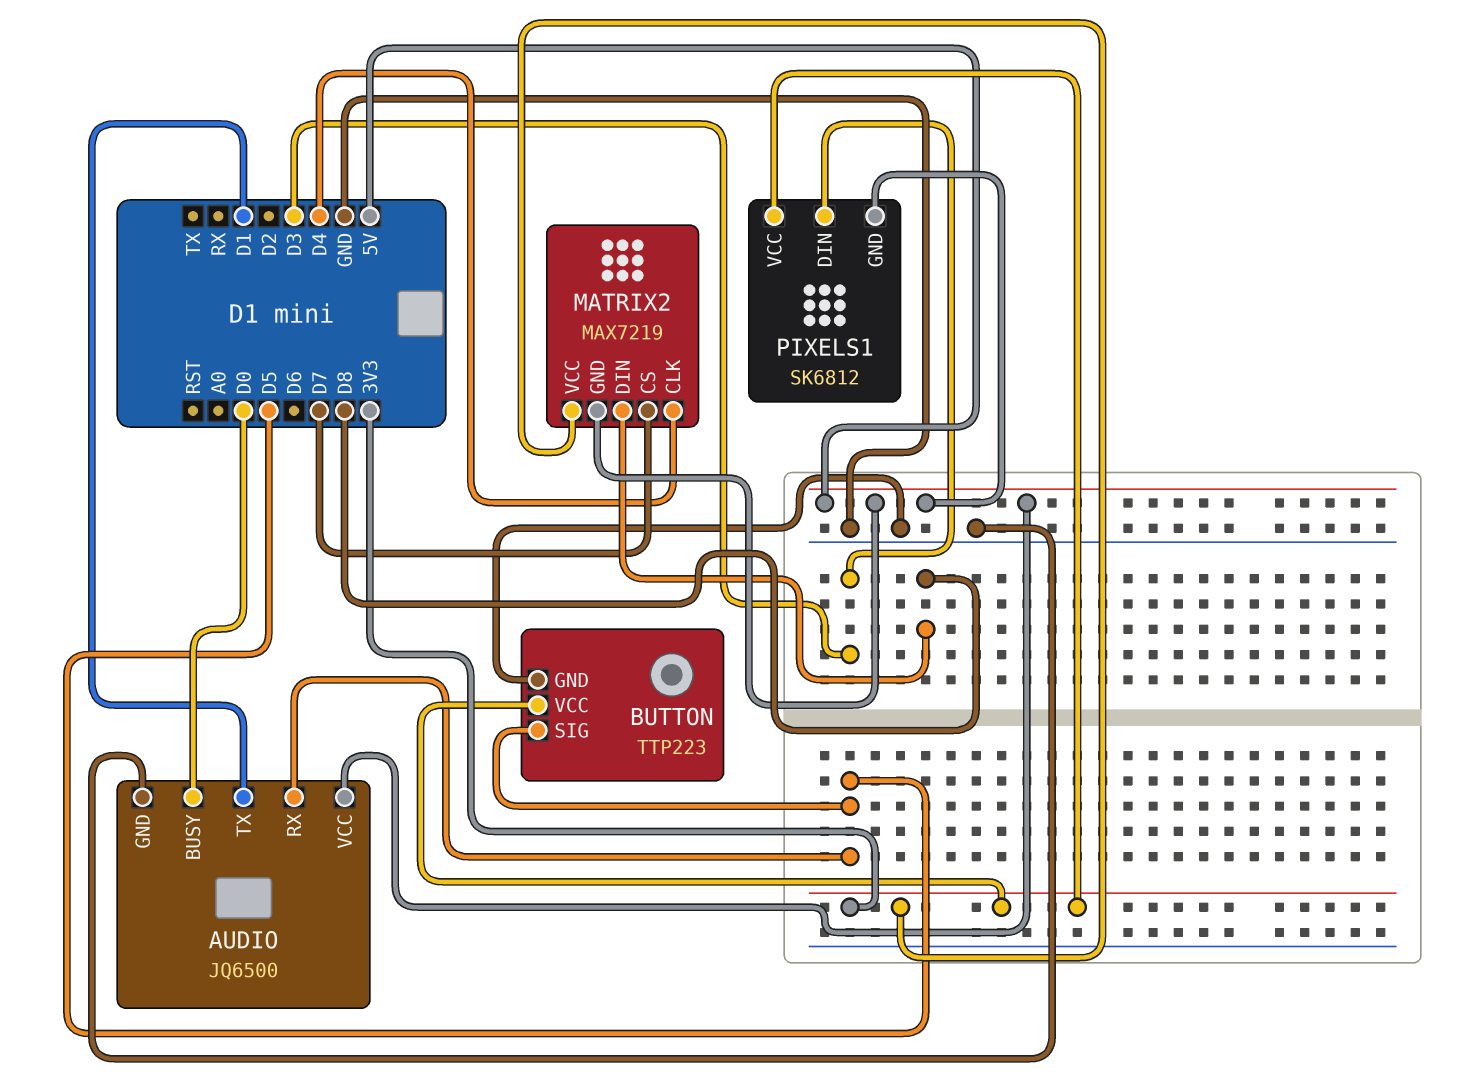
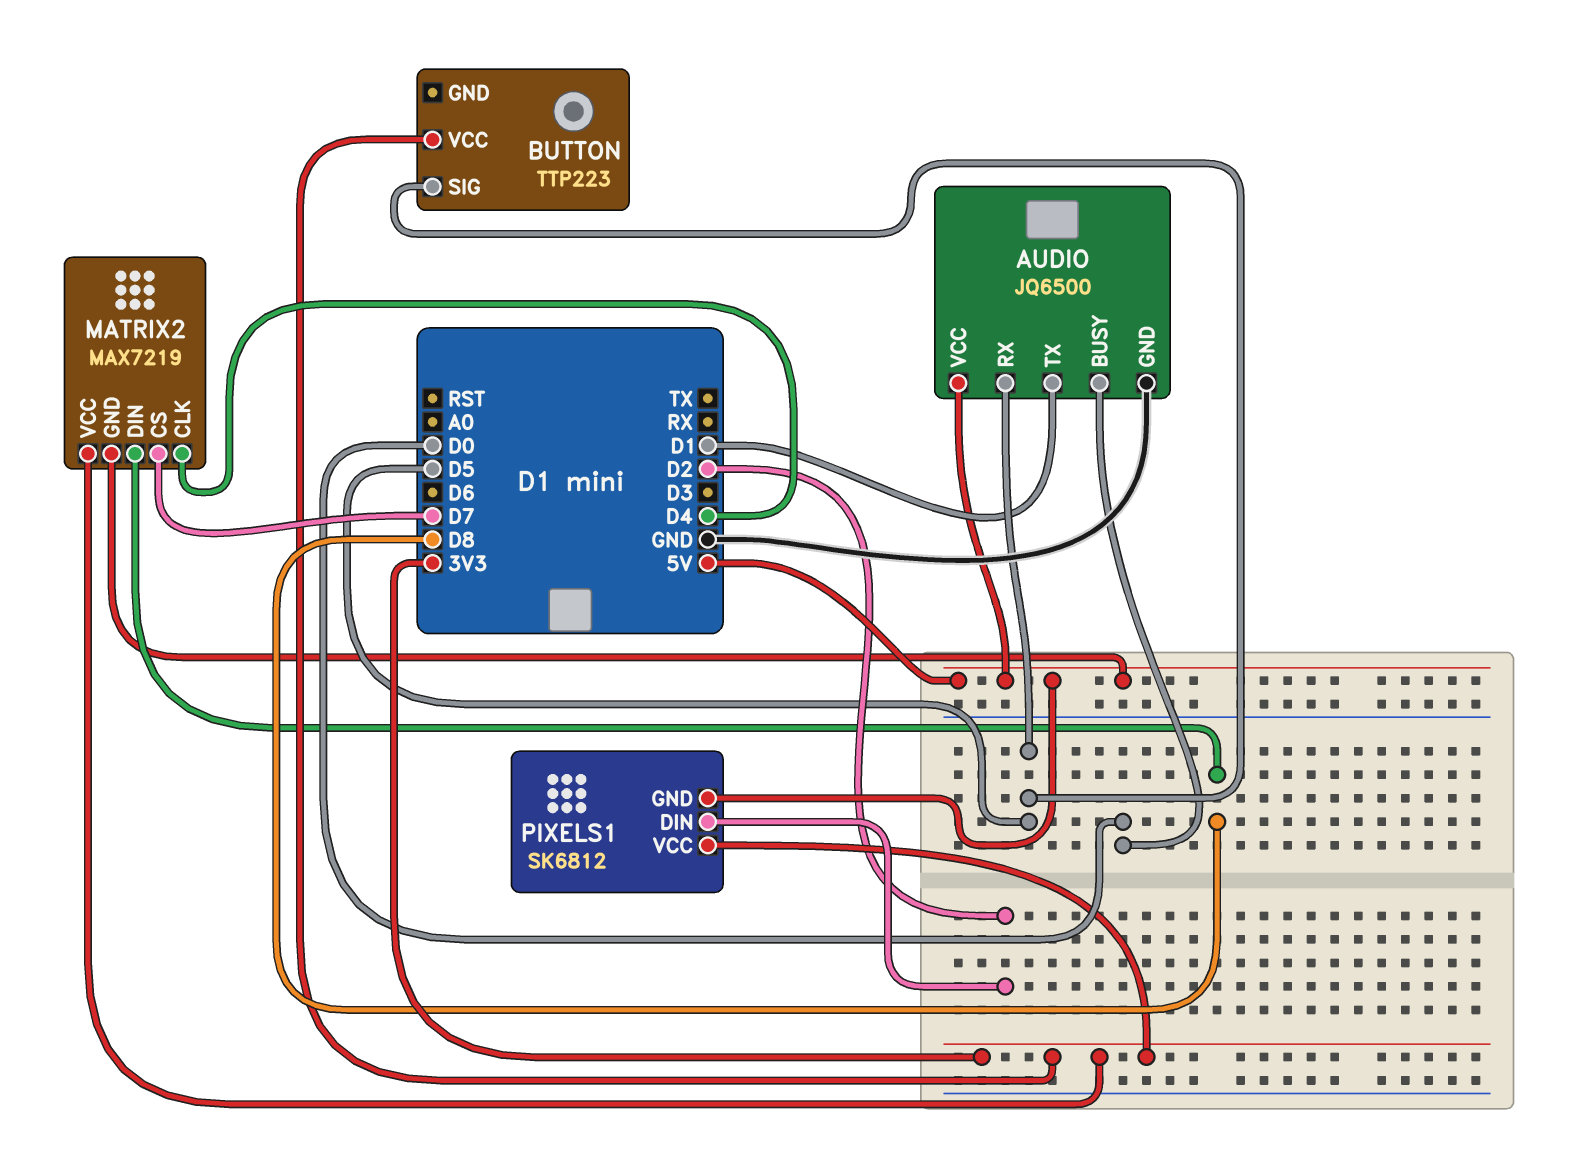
BUTTON pin GND: GND -> none
PIXELS1 pin DIN: D3 -> D2

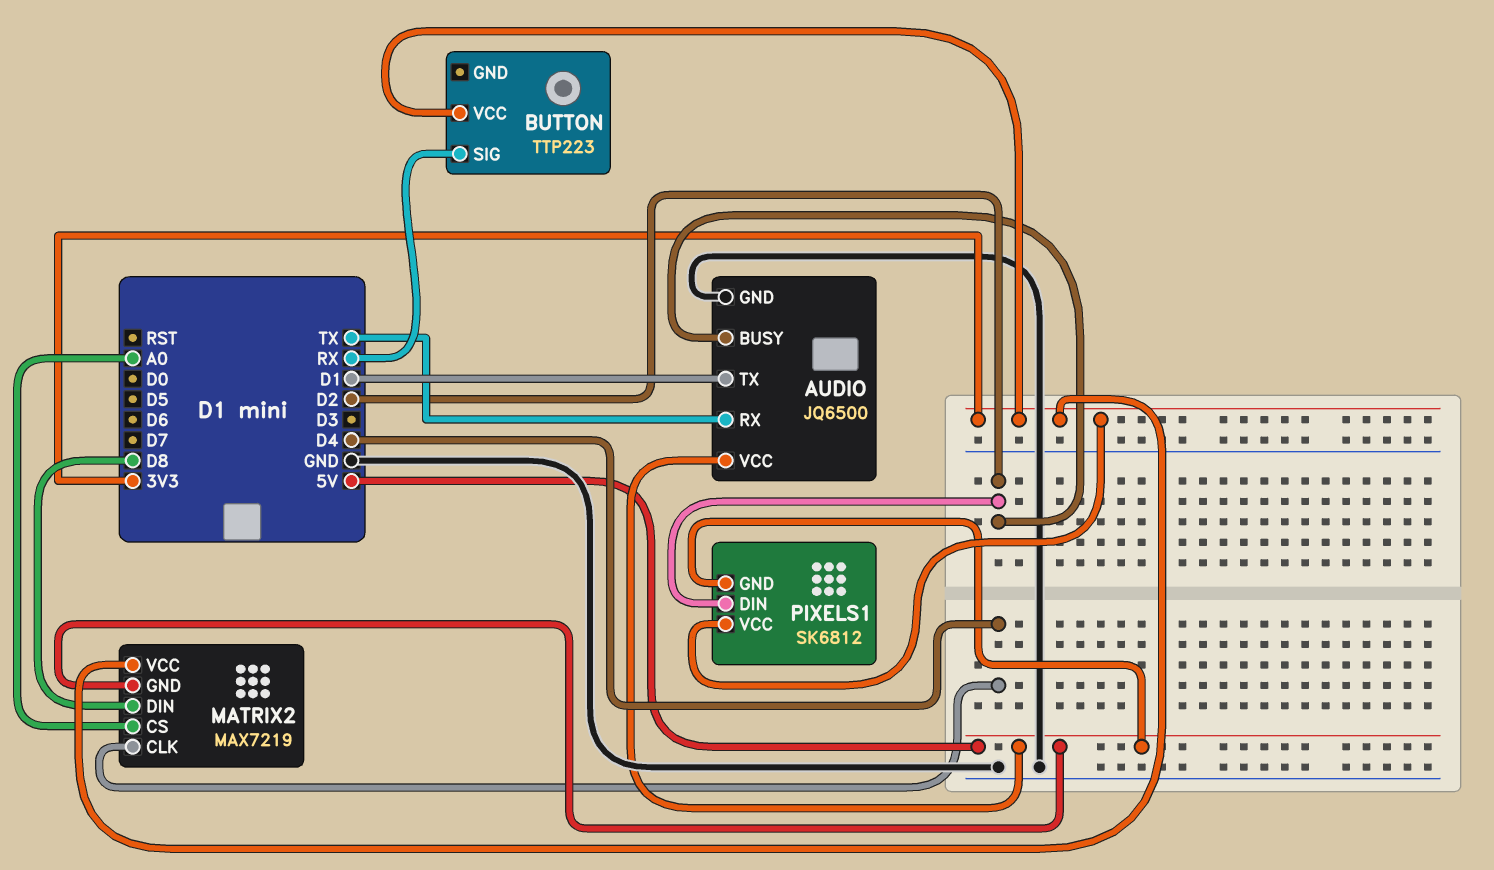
AUDIO pin BUSY: D0 -> D2
AUDIO pin RX: D5 -> TX
BUTTON pin SIG: D5 -> RX
MATRIX2 pin CS: D7 -> A0

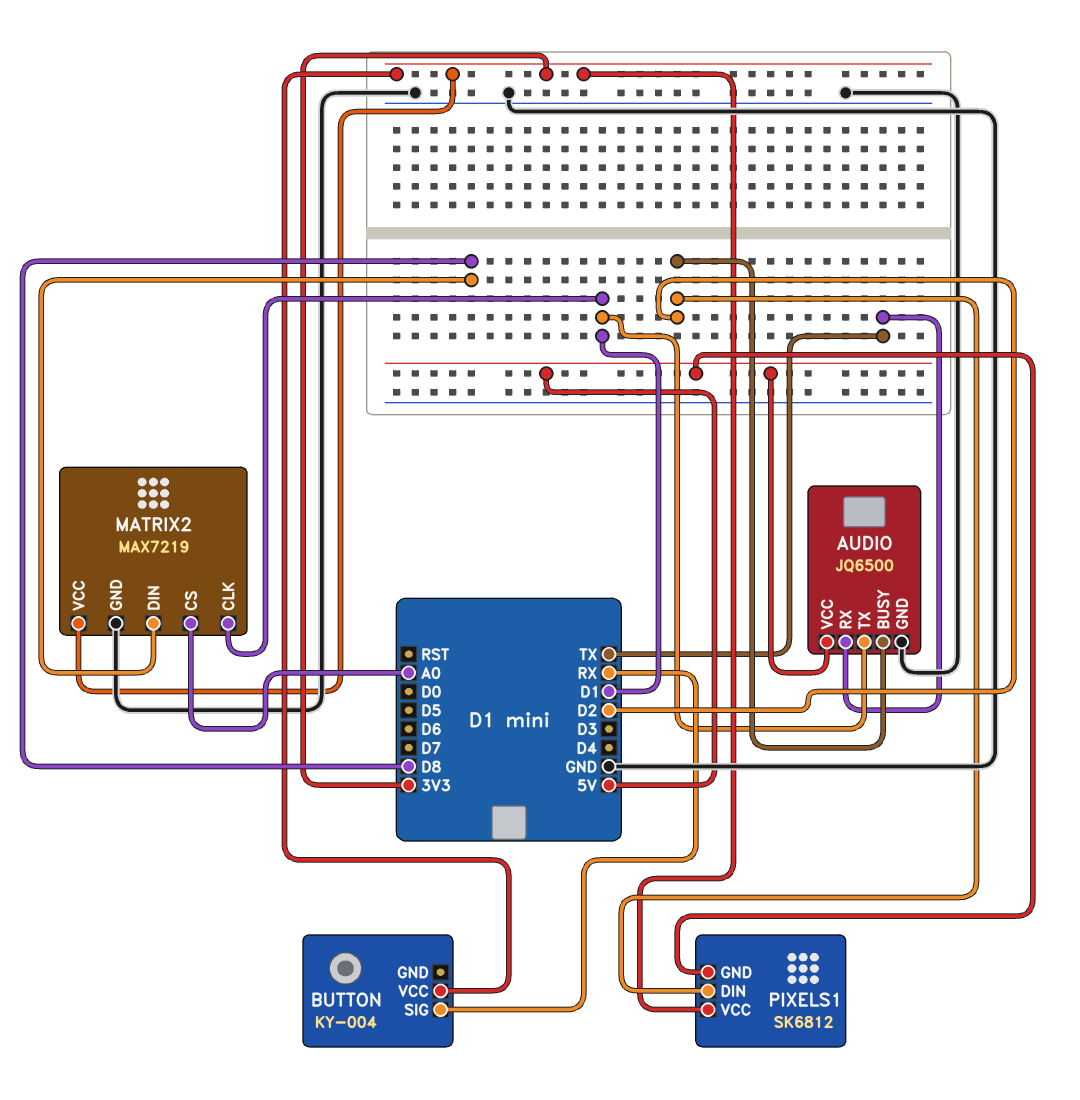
BUTTON: TTP223 -> KY-004
MATRIX2 pin CLK: D4 -> D1
MATRIX2 pin GND: 5V -> GND

